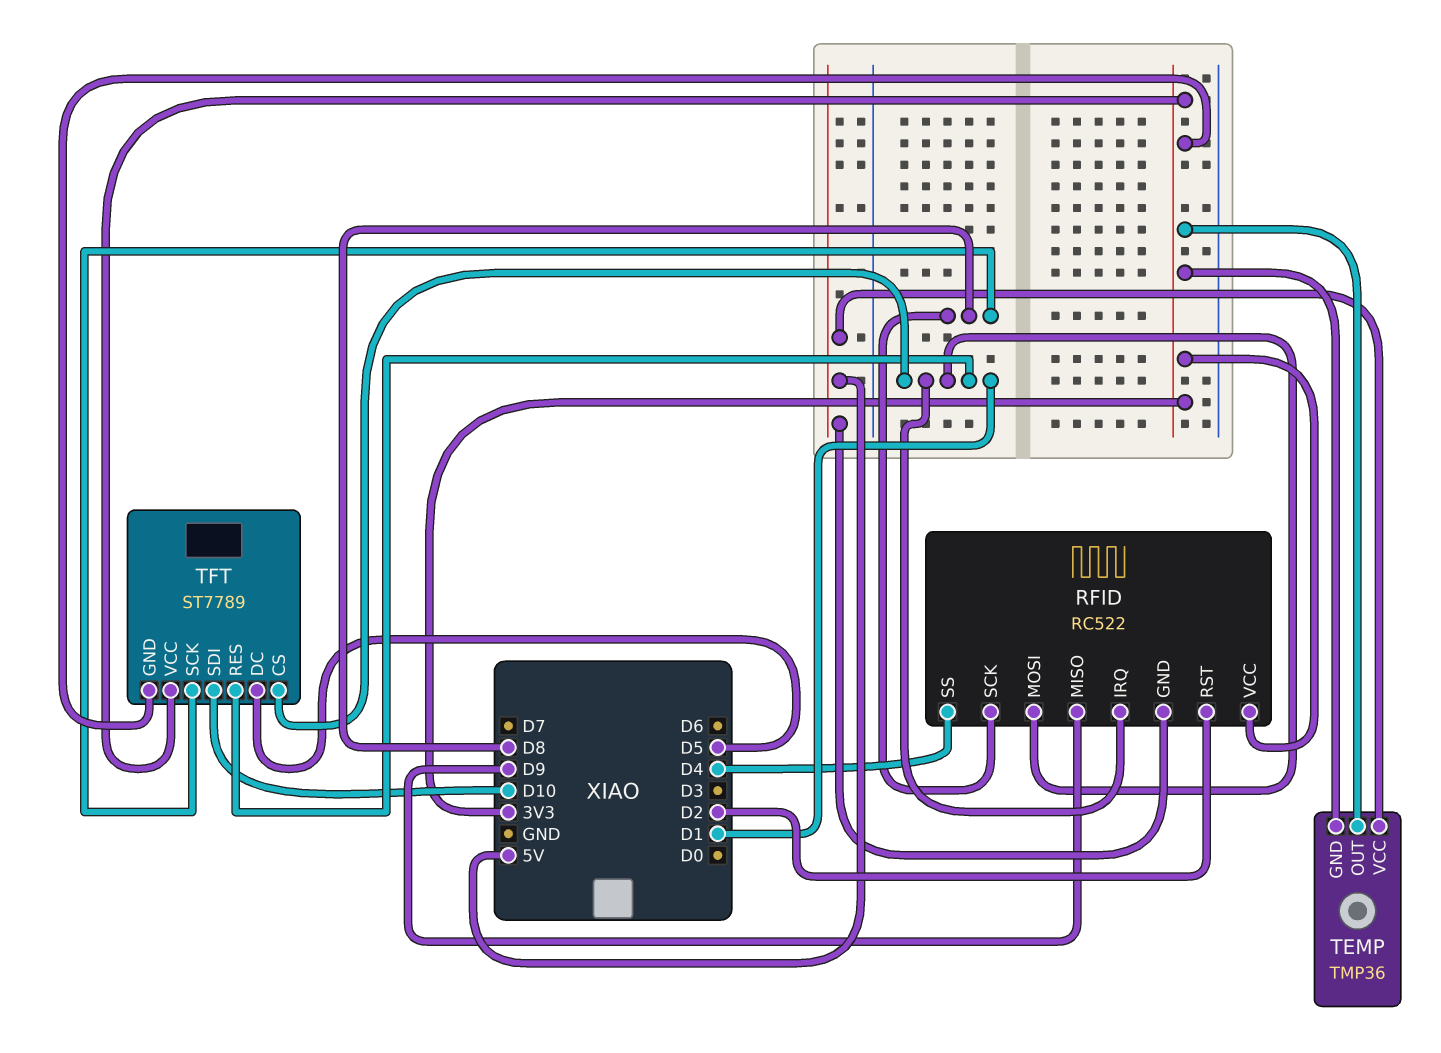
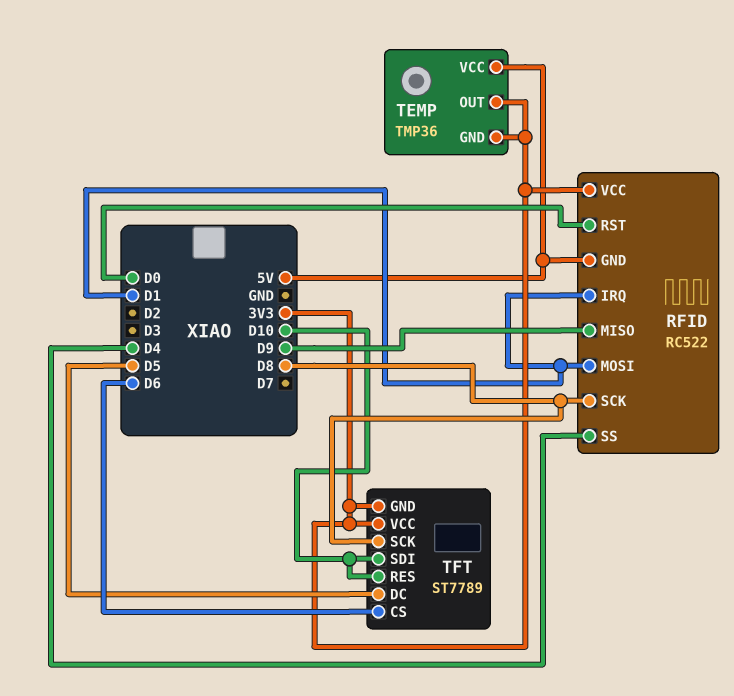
RFID pin RST: D2 -> D0
TFT pin CS: D1 -> D6
TFT pin RES: D1 -> D10

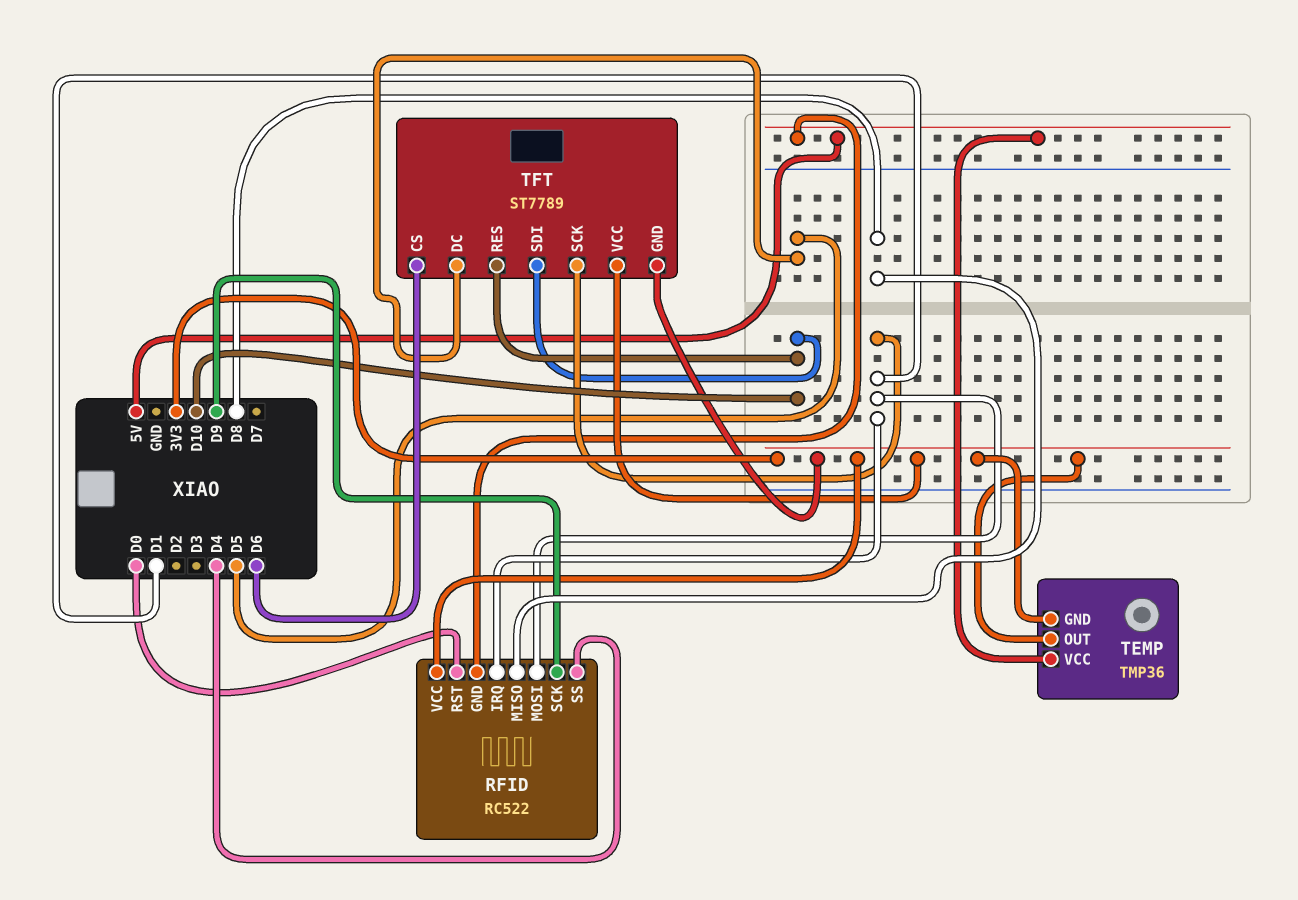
RFID pin MISO: D9 -> D8
RFID pin SCK: D8 -> D9
TFT pin SCK: D8 -> D1

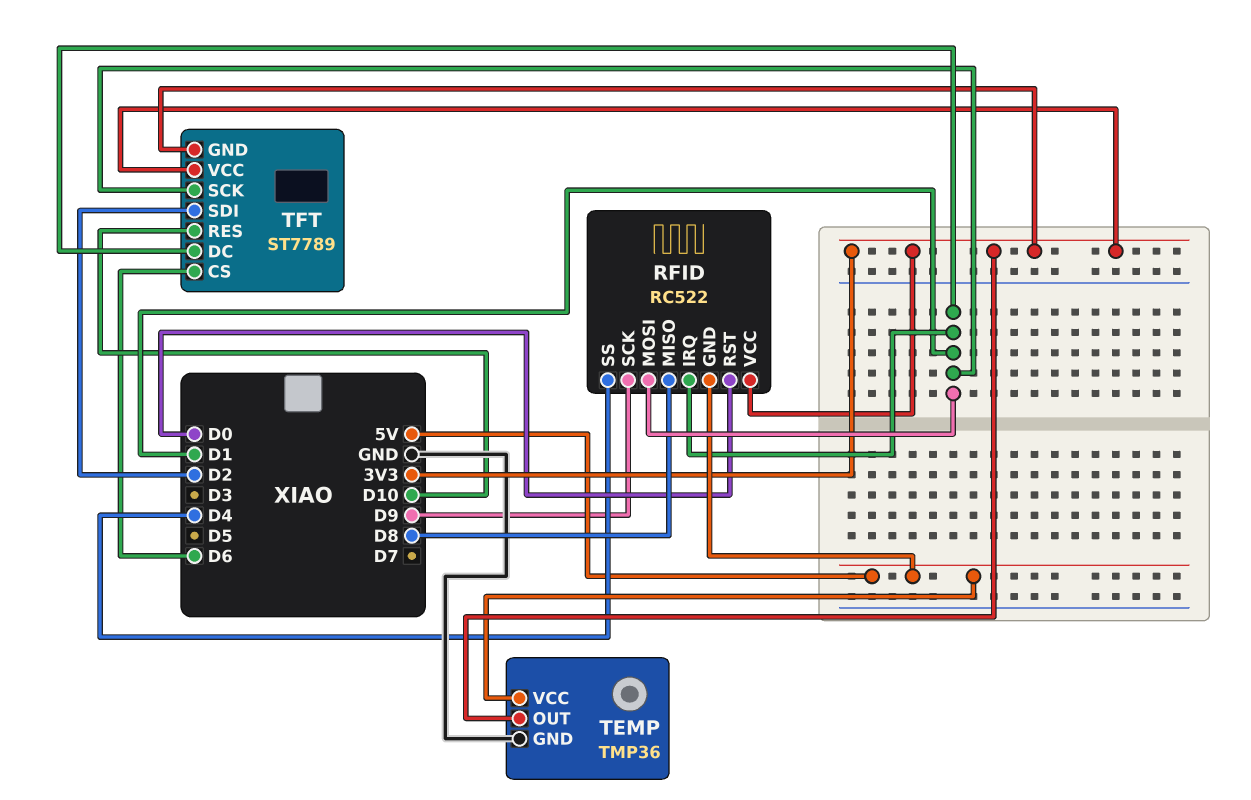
TEMP pin GND: 3V3 -> GND
TFT pin DC: D5 -> D1
TFT pin SDI: D10 -> D2

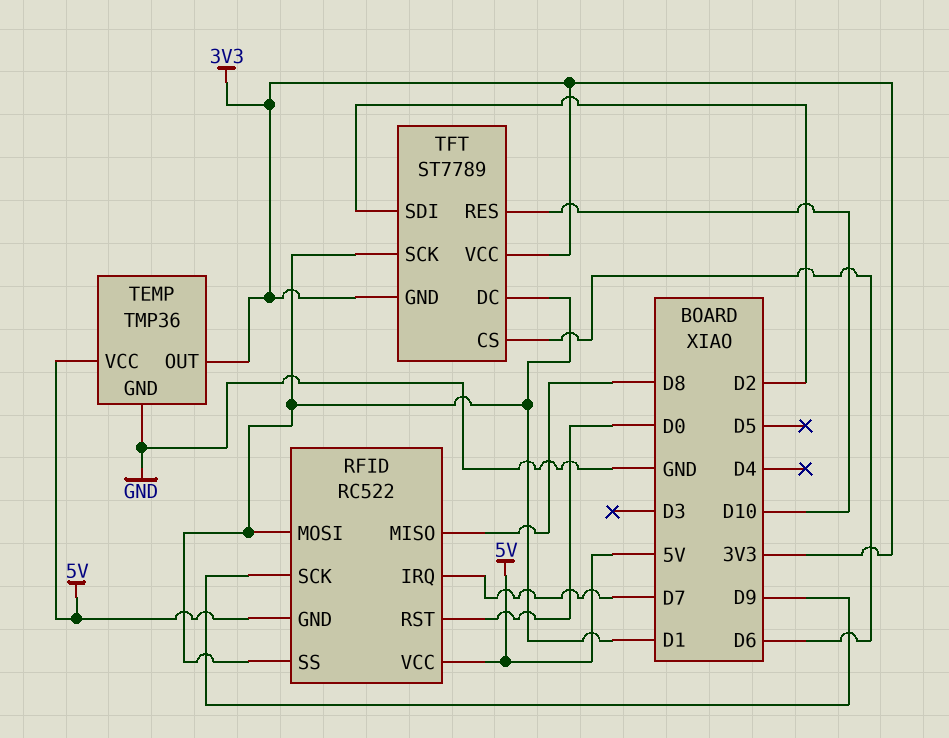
RFID pin IRQ: D1 -> D7
RFID pin SS: D4 -> D1
RFID pin VCC: 3V3 -> 5V

